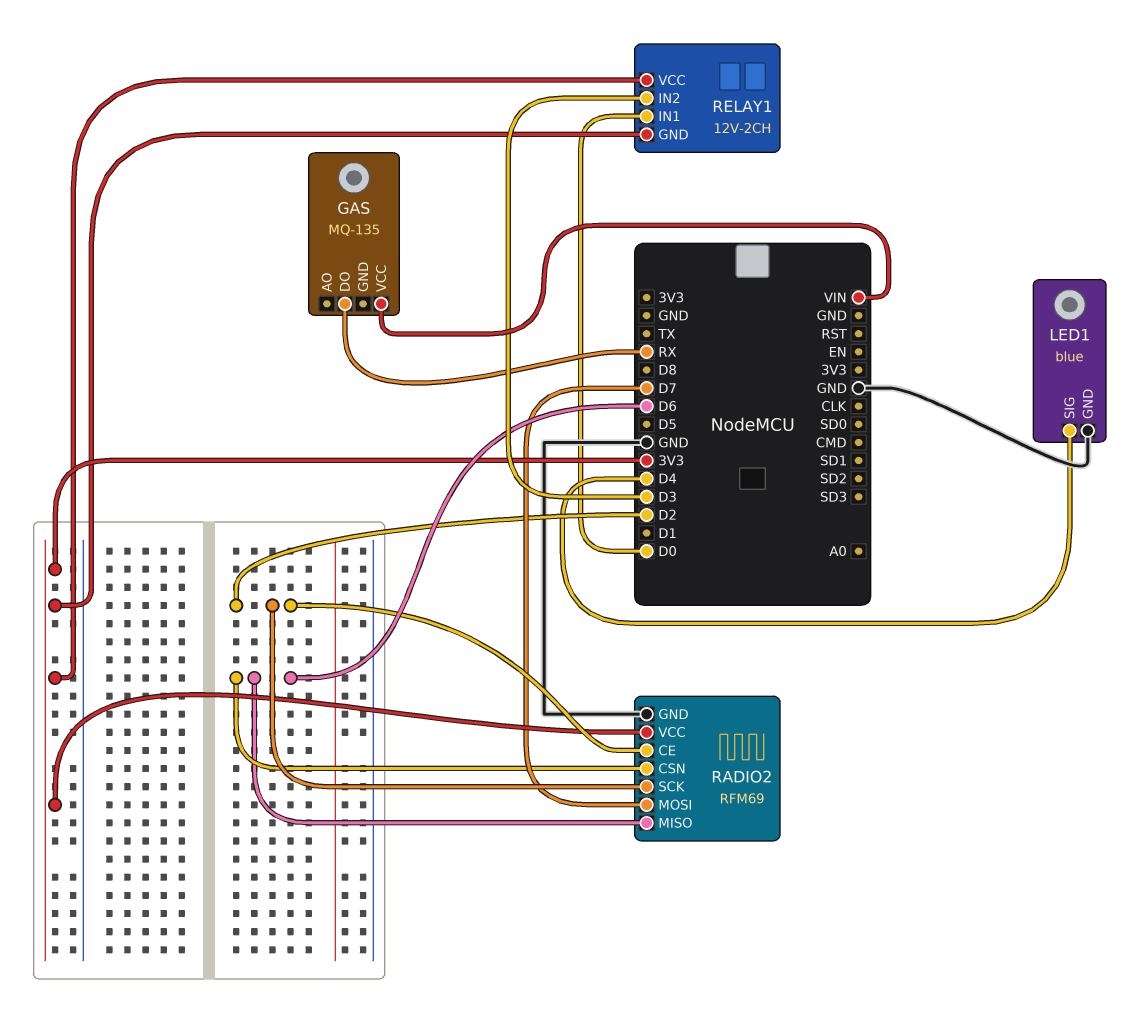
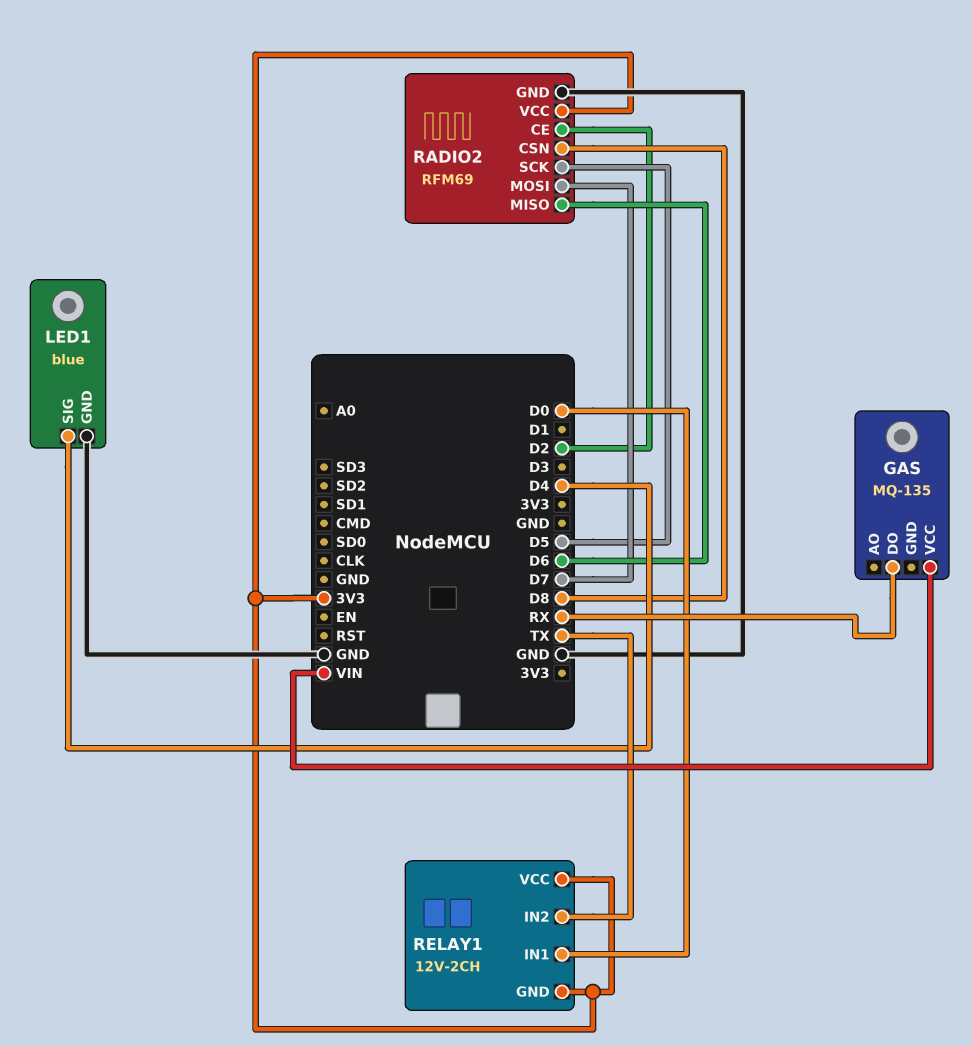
RADIO2 pin CSN: D6 -> D8
RADIO2 pin SCK: D2 -> D5
RELAY1 pin IN2: D3 -> TX

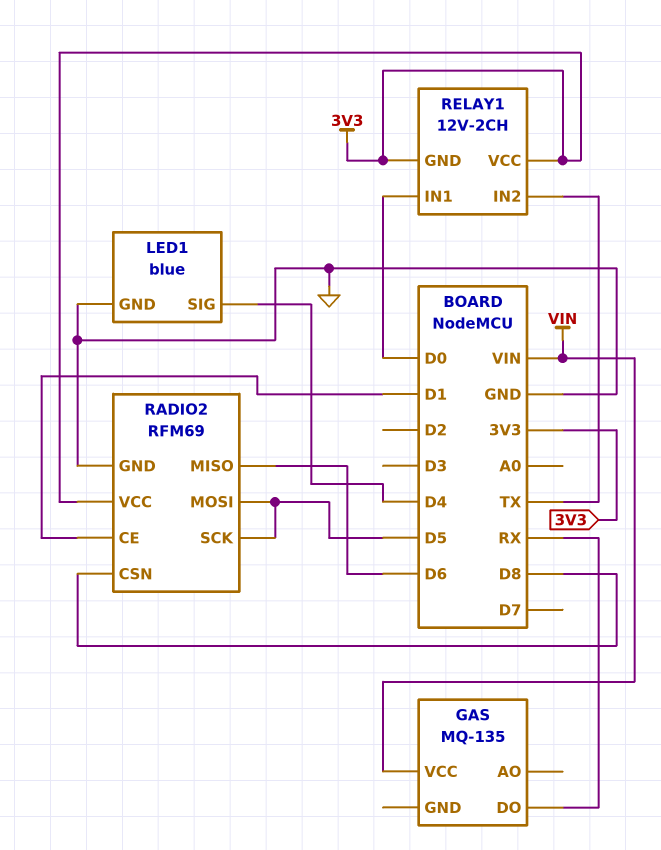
RADIO2 pin CE: D2 -> D1
RADIO2 pin MOSI: D7 -> D5

